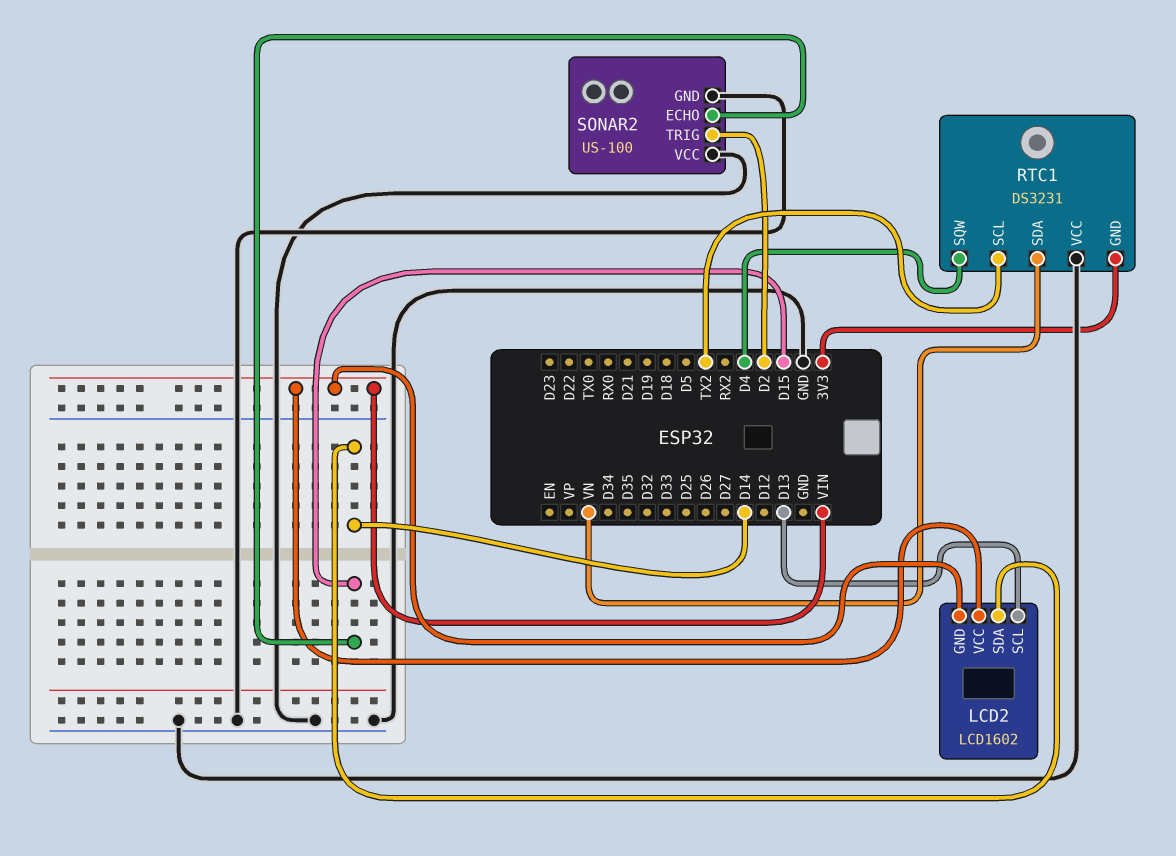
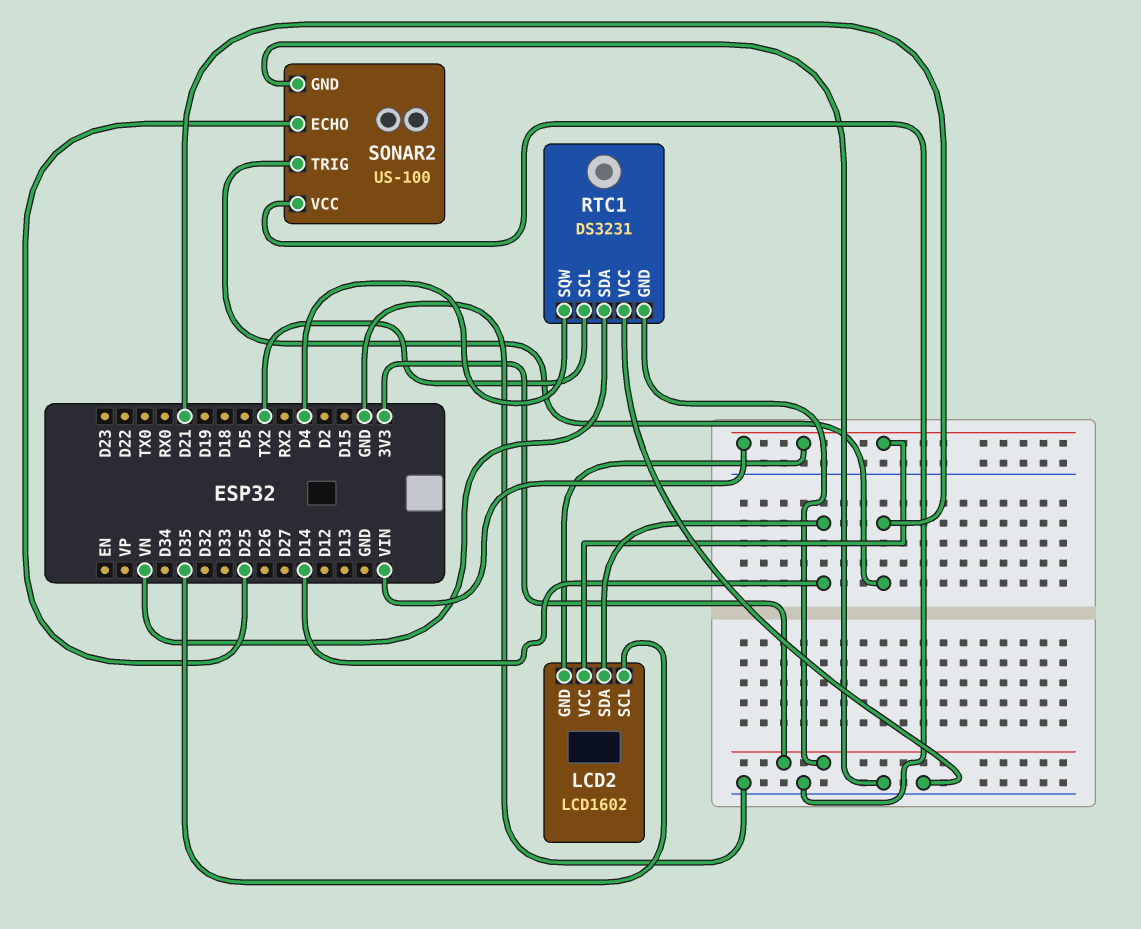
LCD2 pin SCL: D13 -> D35
SONAR2 pin ECHO: D15 -> D25
SONAR2 pin TRIG: D2 -> D21

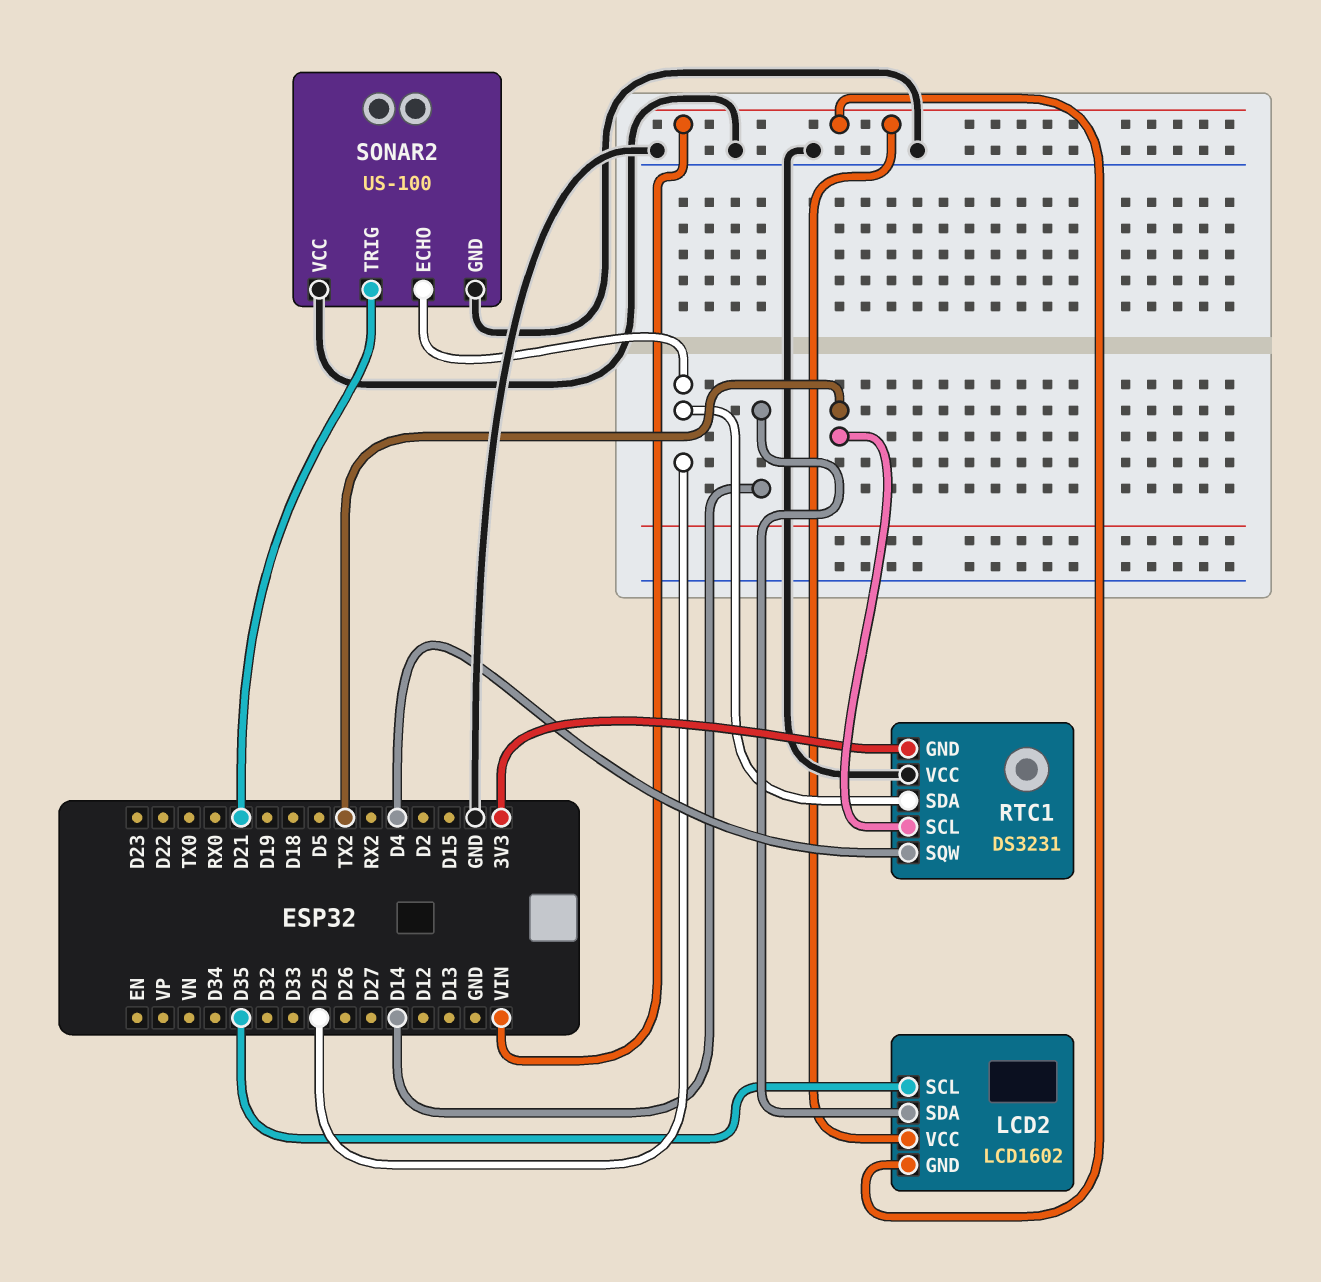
RTC1 pin SDA: VN -> D25

